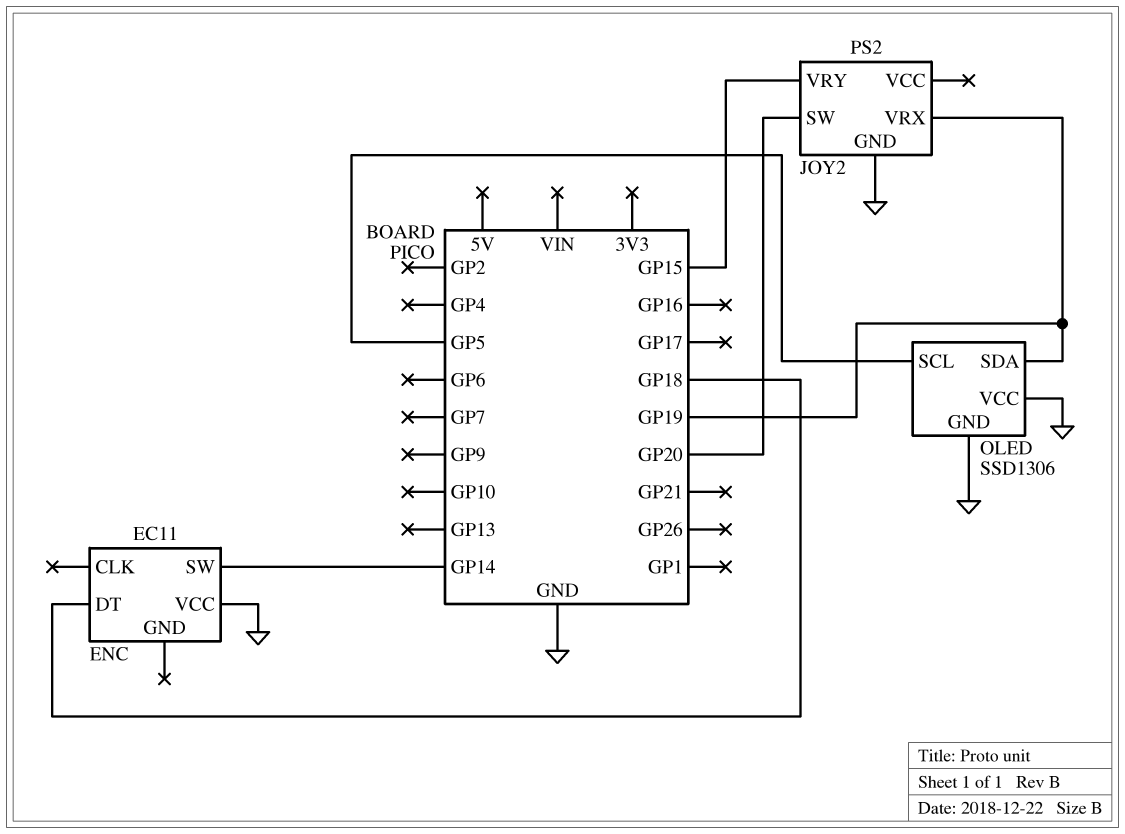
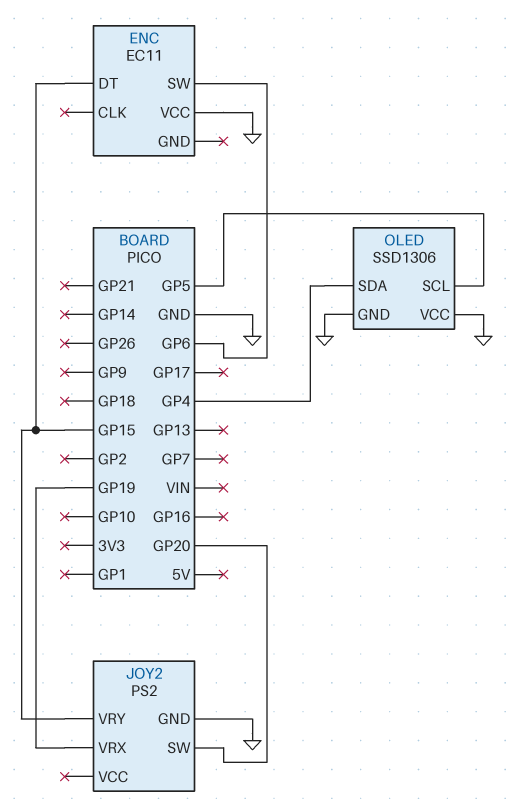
ENC pin DT: GP18 -> GP15
ENC pin SW: GP14 -> GP6
OLED pin SDA: GP19 -> GP4

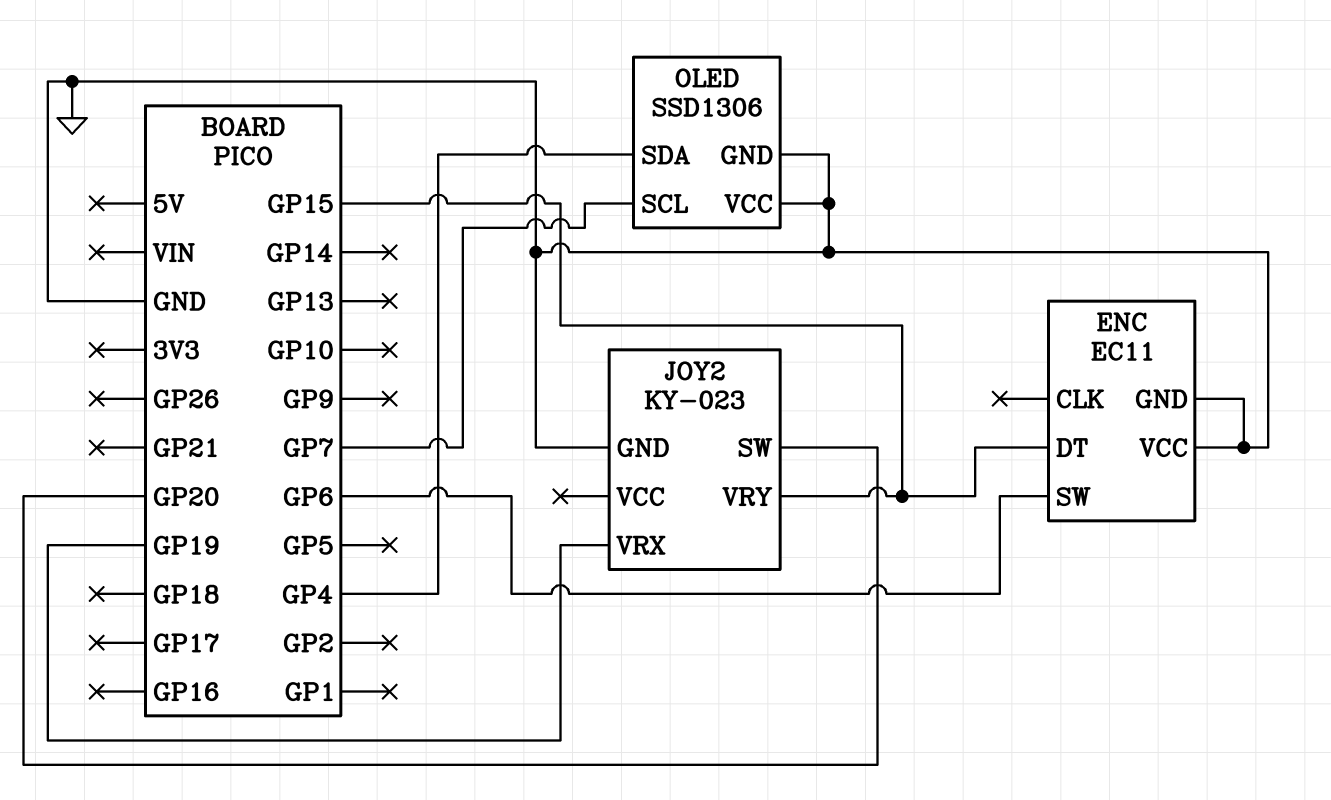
ENC pin GND: none -> GND
JOY2: PS2 -> KY-023
OLED pin SCL: GP5 -> GP7

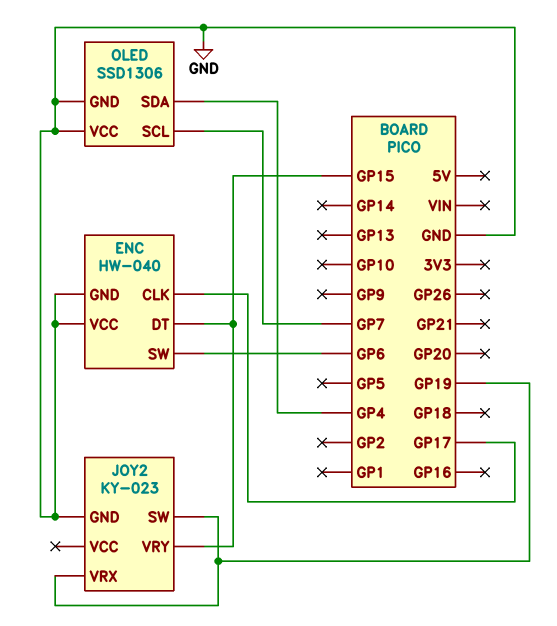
ENC: EC11 -> HW-040
ENC pin CLK: none -> GP17
JOY2 pin SW: GP20 -> GP19

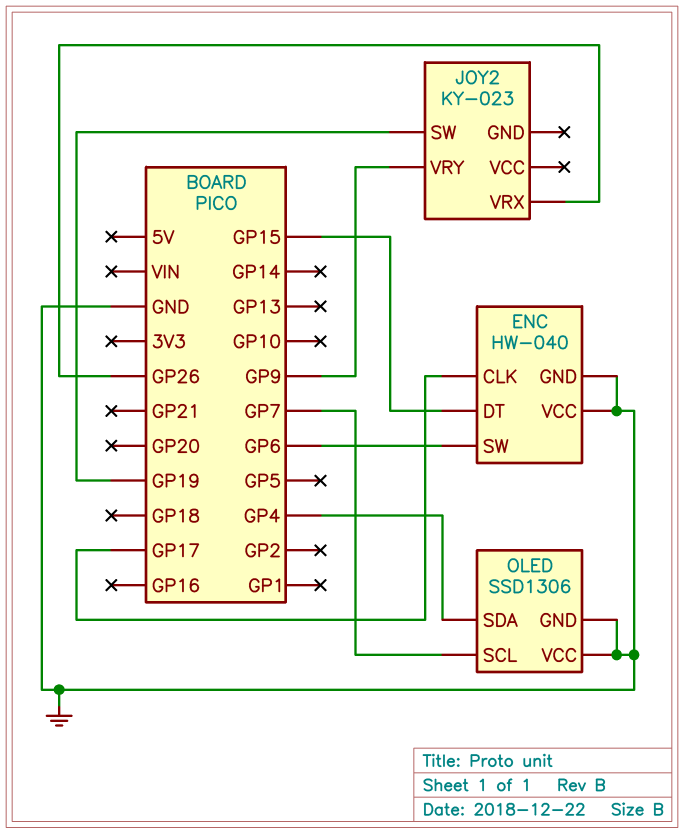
JOY2 pin GND: GND -> none
JOY2 pin VRX: GP19 -> GP26
JOY2 pin VRY: GP15 -> GP9

